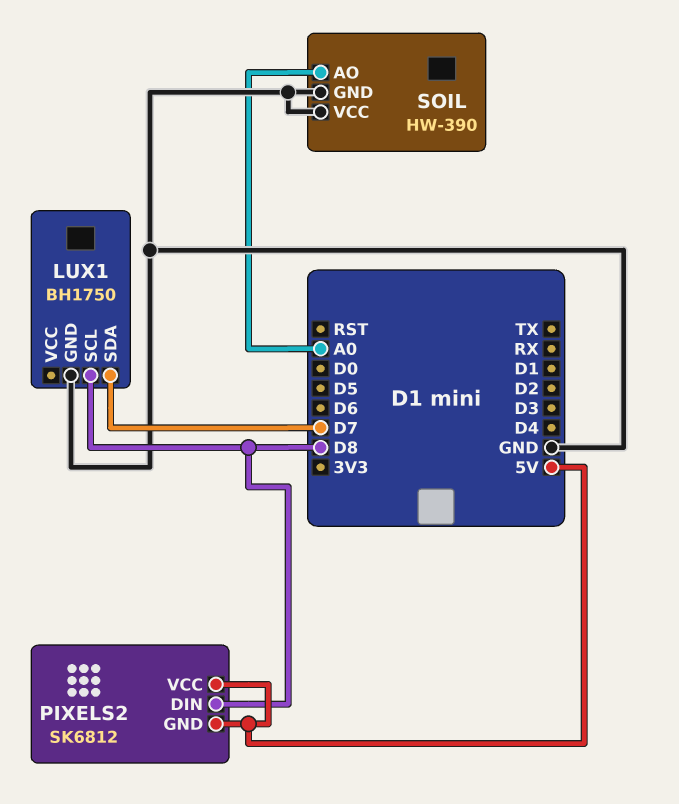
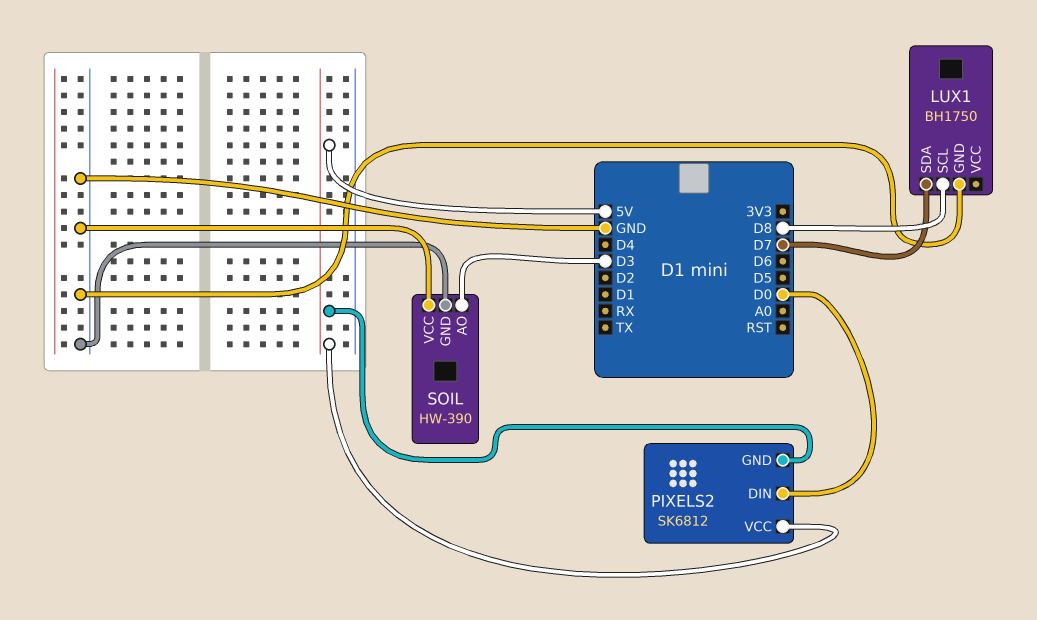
PIXELS2 pin DIN: D8 -> D0
SOIL pin AO: A0 -> D3

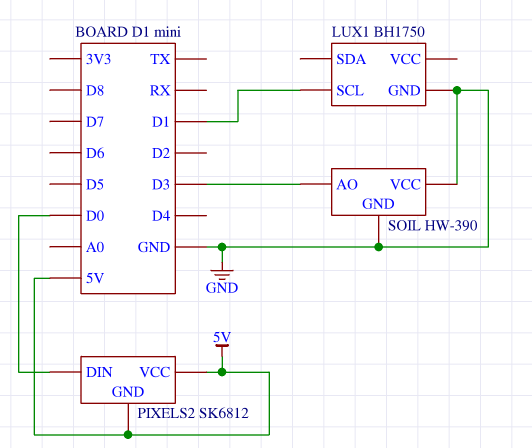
LUX1 pin SCL: D8 -> D1
LUX1 pin SDA: D7 -> none

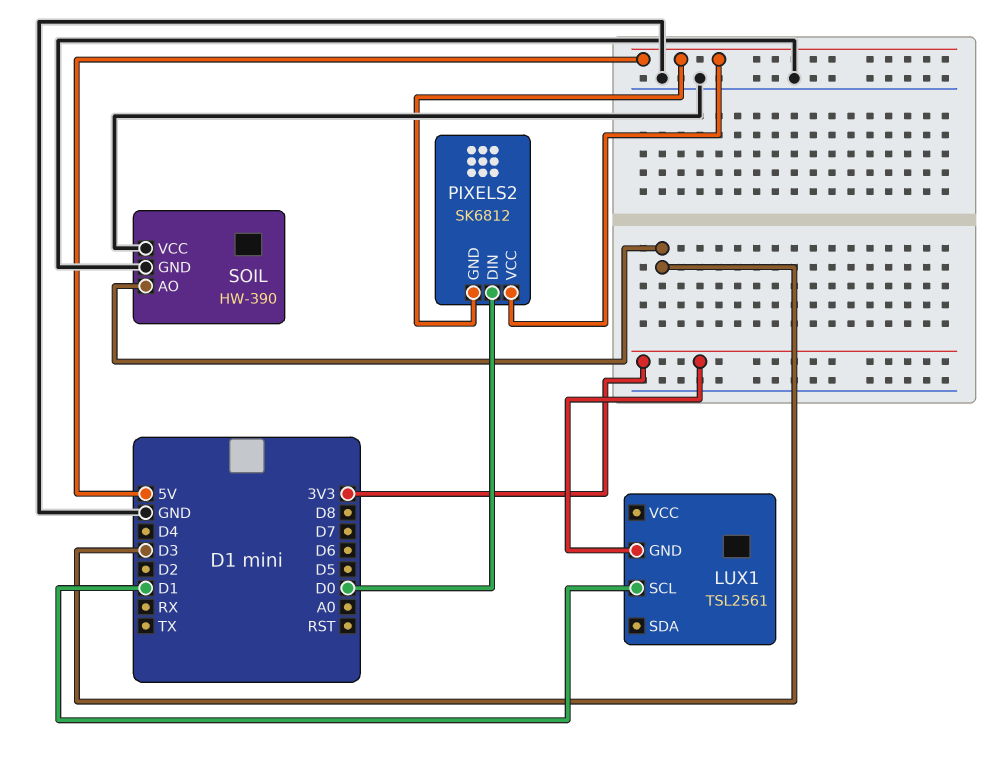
LUX1: BH1750 -> TSL2561
LUX1 pin GND: GND -> 3V3

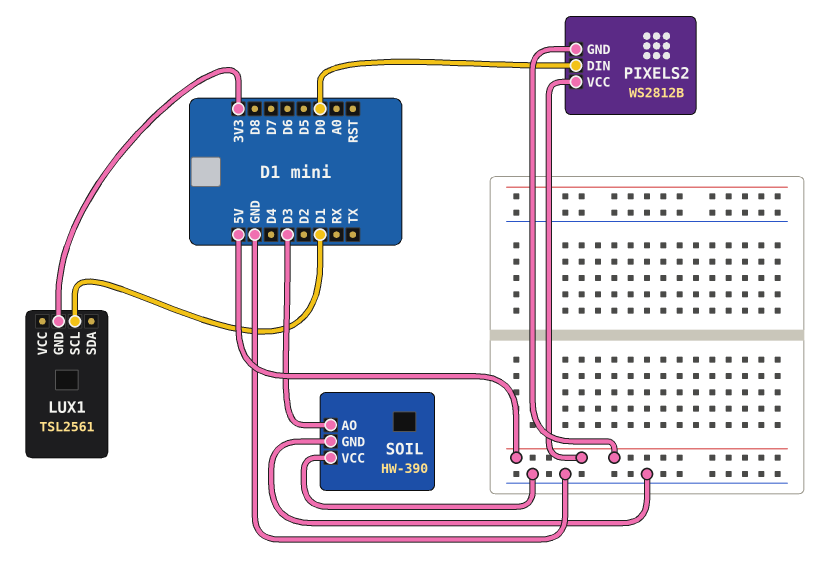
PIXELS2: SK6812 -> WS2812B

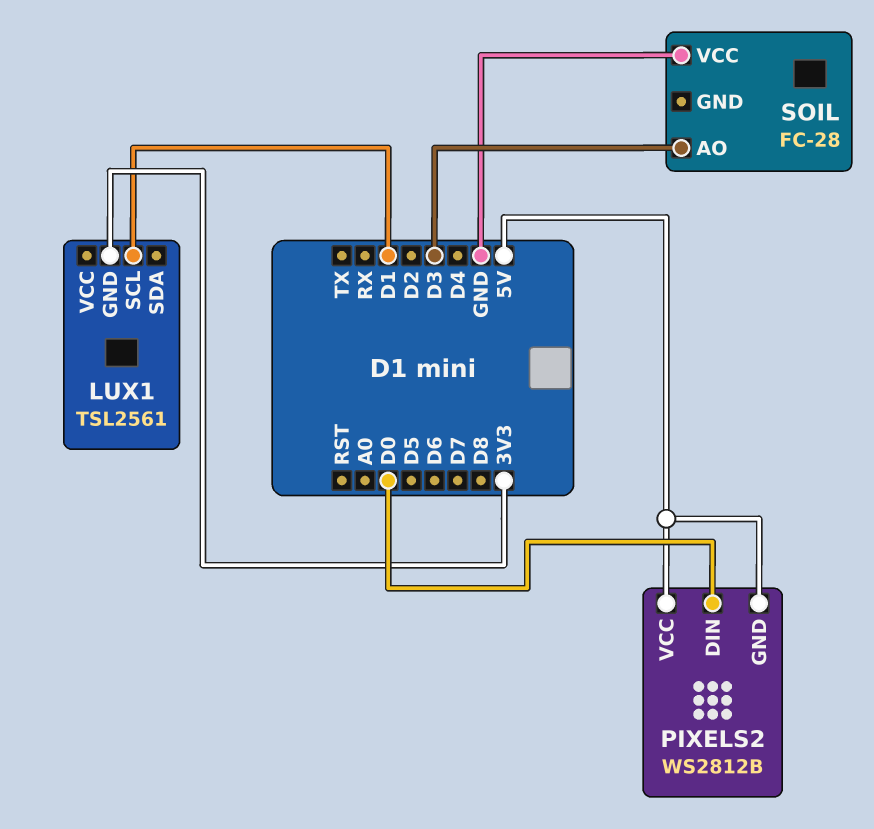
SOIL: HW-390 -> FC-28
SOIL pin GND: GND -> none

